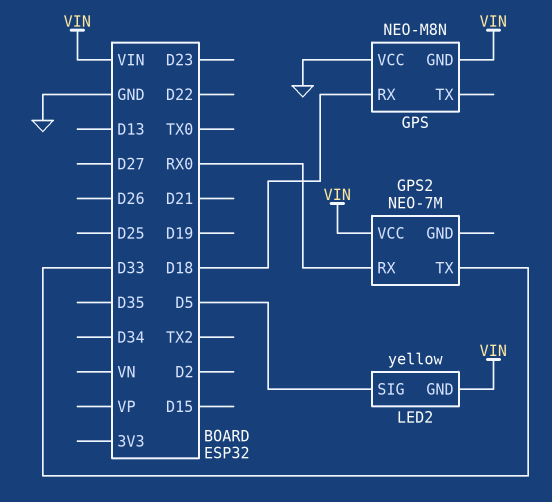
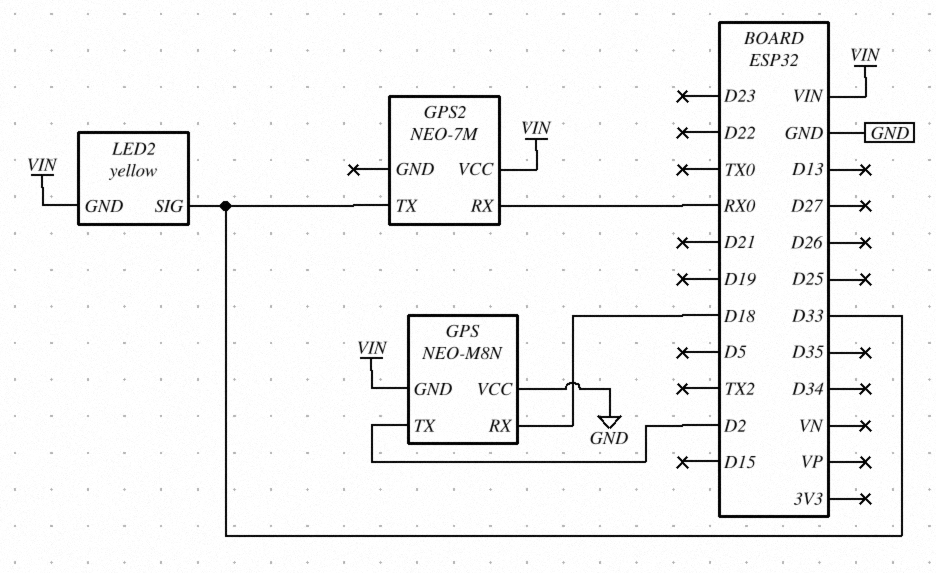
GPS pin TX: none -> D2
LED2 pin SIG: D5 -> D33

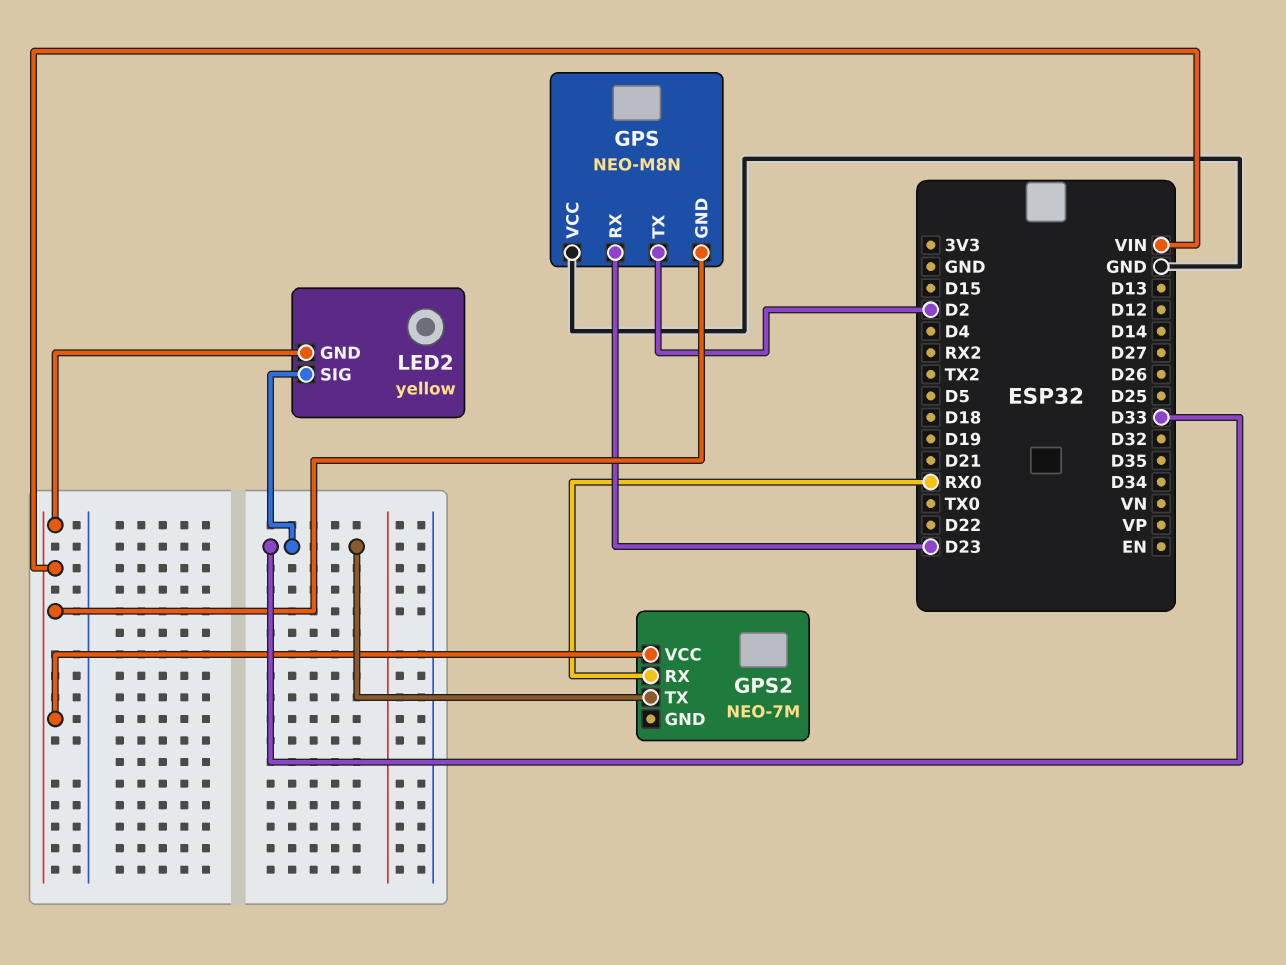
GPS pin RX: D18 -> D23

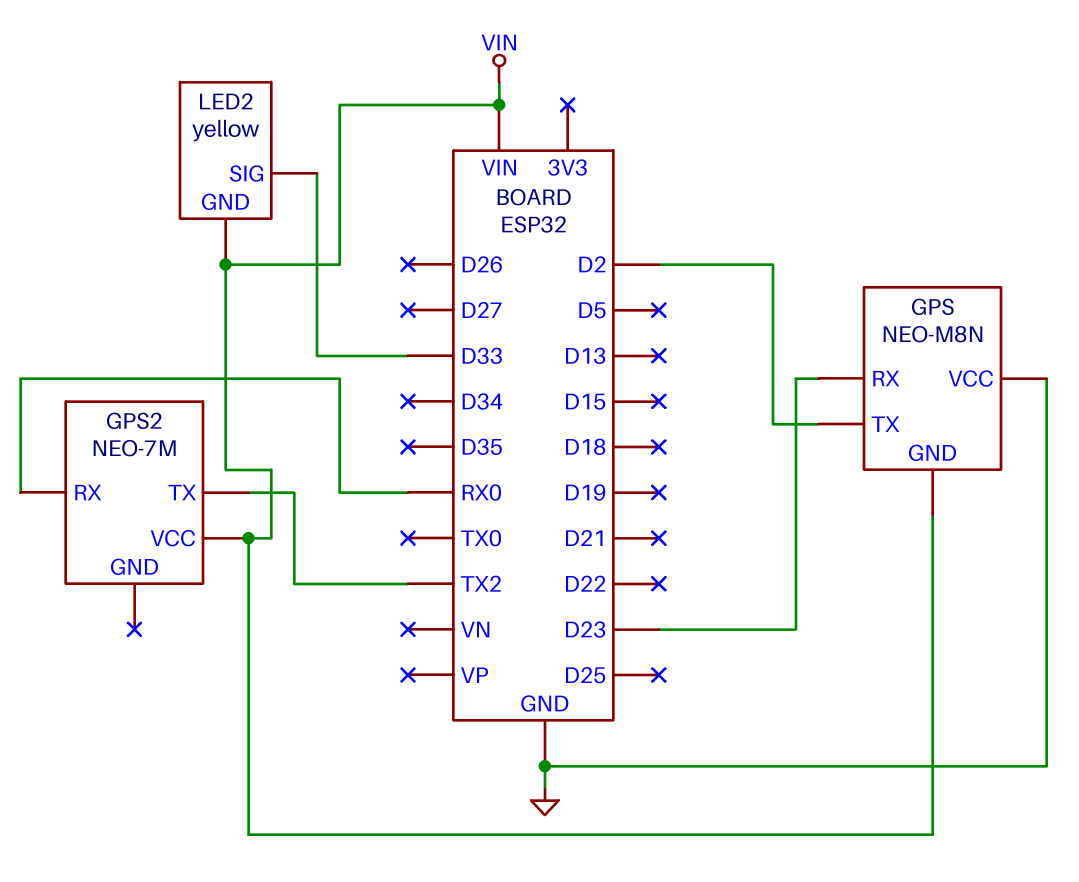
GPS2 pin TX: D33 -> TX2

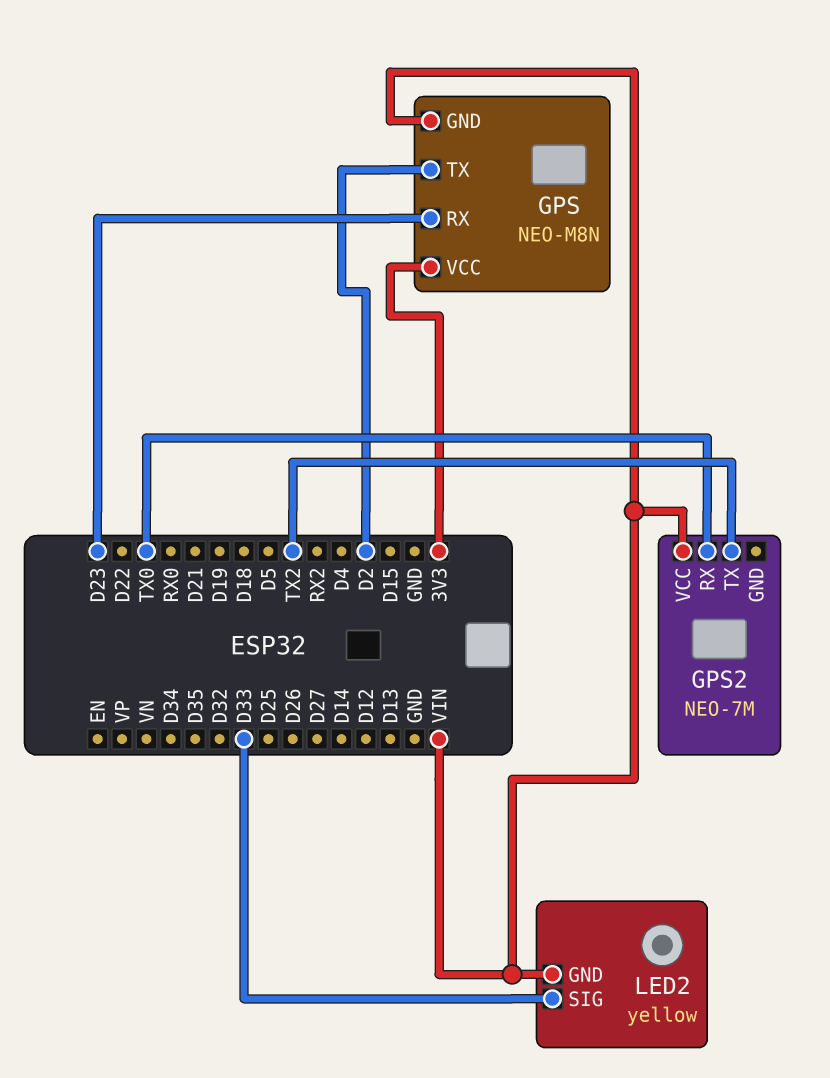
GPS pin VCC: GND -> 3V3
GPS2 pin RX: RX0 -> TX0

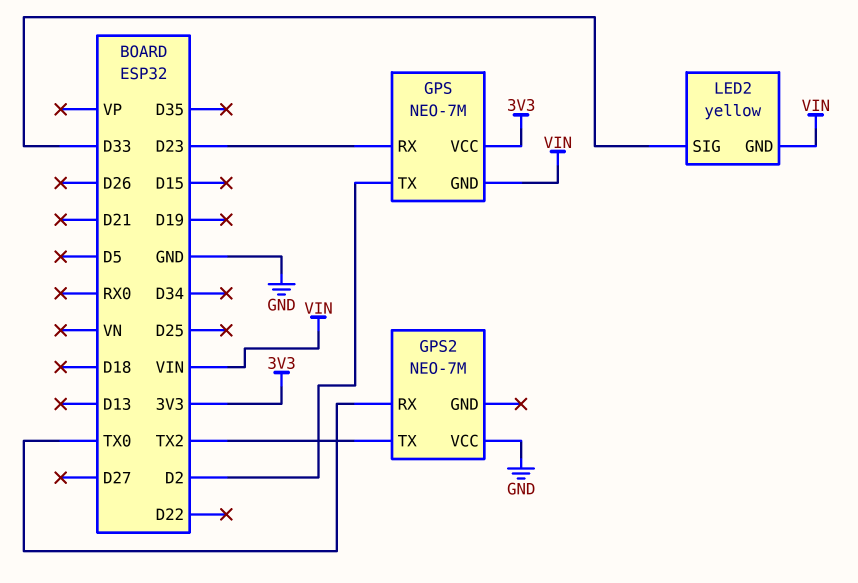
GPS: NEO-M8N -> NEO-7M
GPS2 pin VCC: VIN -> GND

